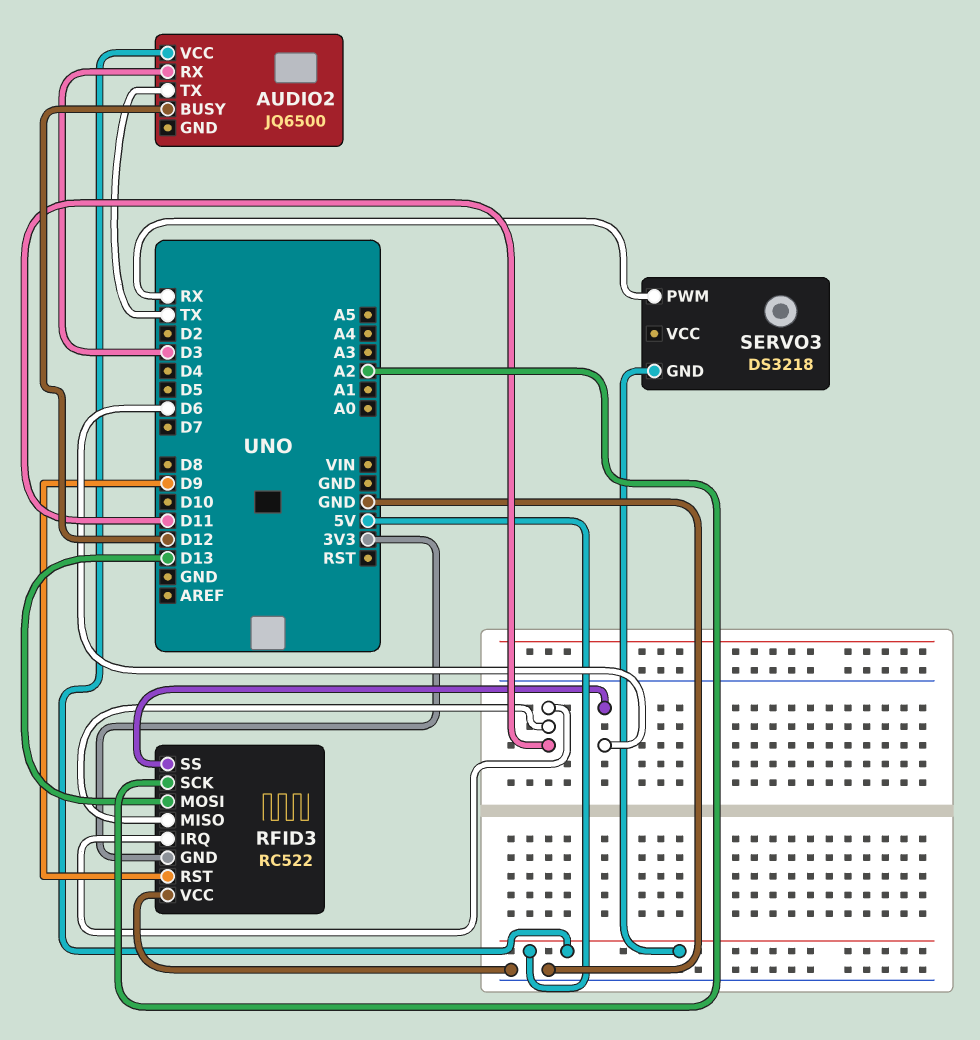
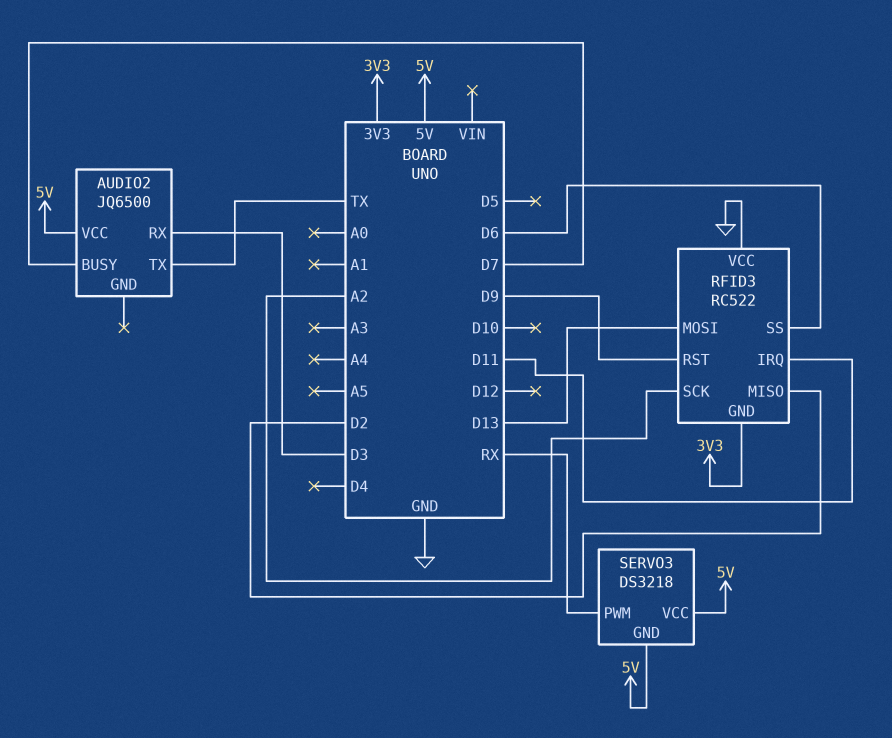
AUDIO2 pin BUSY: D12 -> D7
RFID3 pin MISO: D11 -> D2
SERVO3 pin VCC: none -> 5V

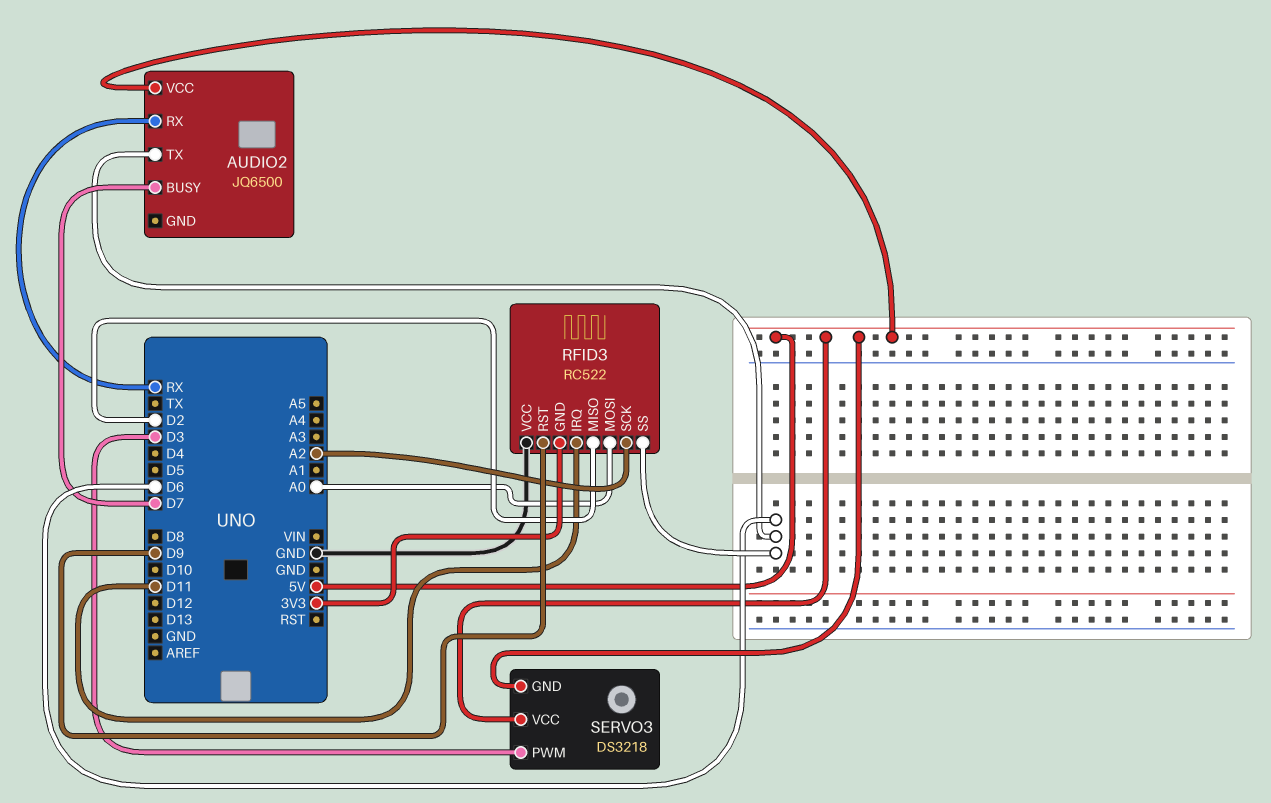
AUDIO2 pin RX: D3 -> RX
AUDIO2 pin TX: TX -> D6
RFID3 pin MOSI: D13 -> A0
SERVO3 pin PWM: RX -> D3

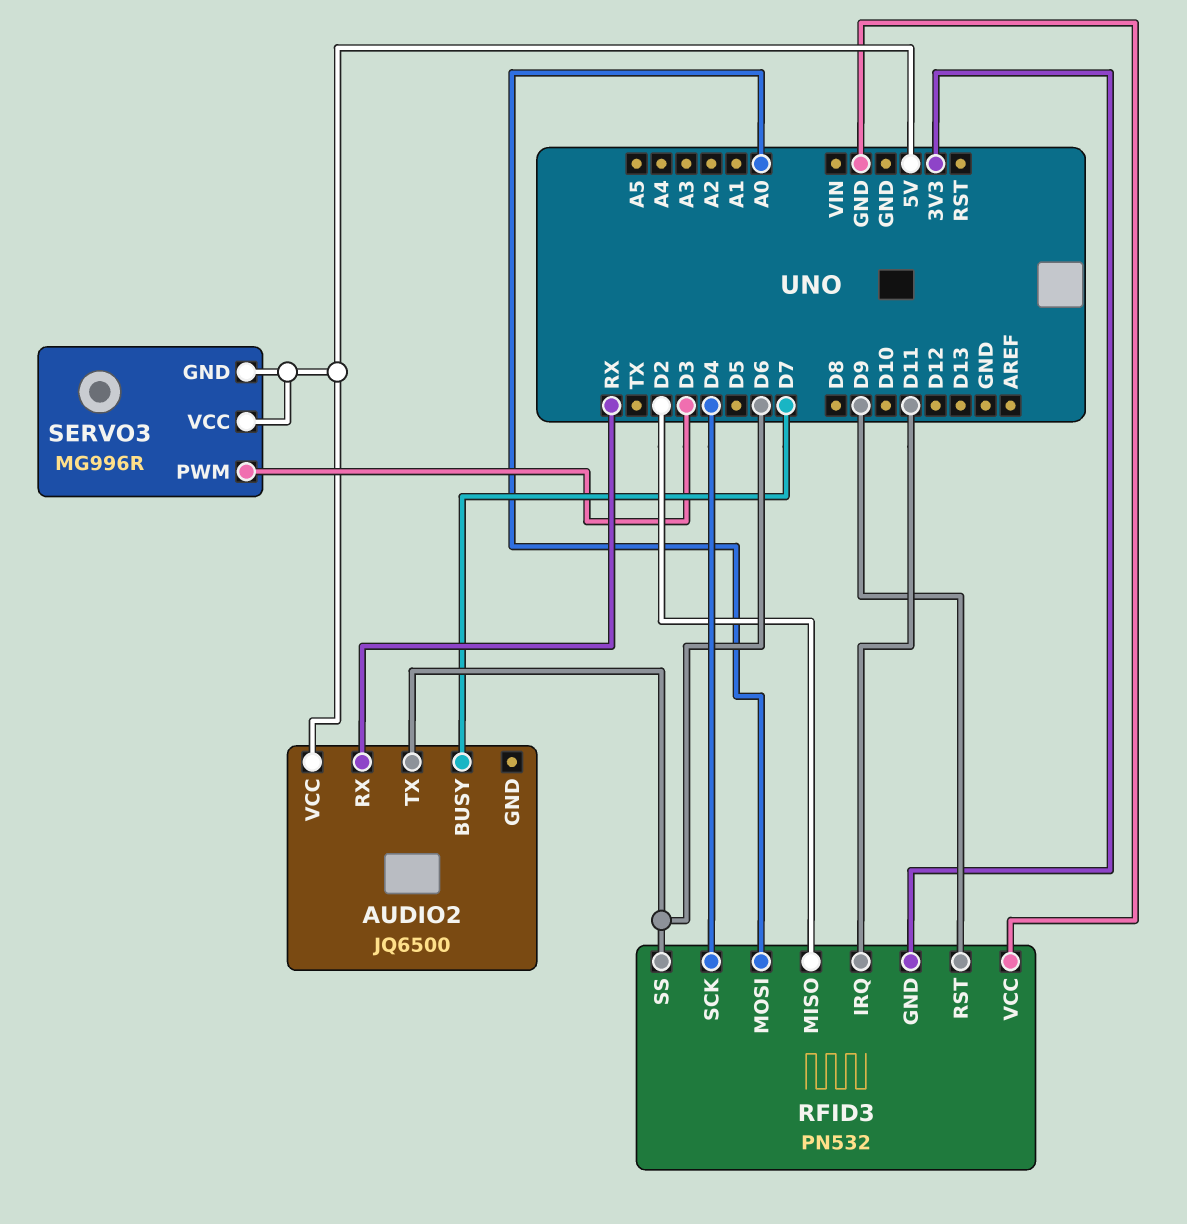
RFID3: RC522 -> PN532
RFID3 pin SCK: A2 -> D4
SERVO3: DS3218 -> MG996R

